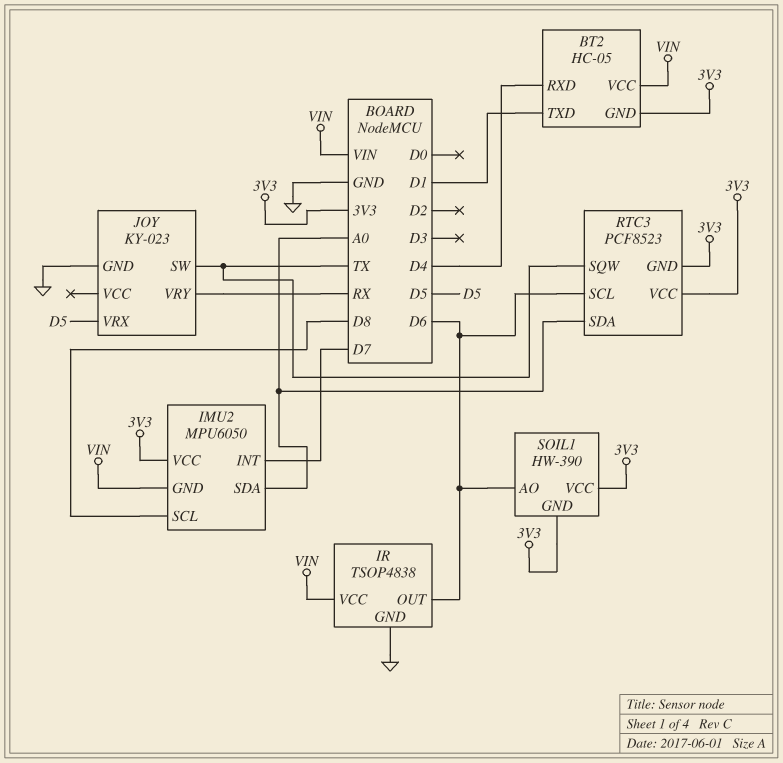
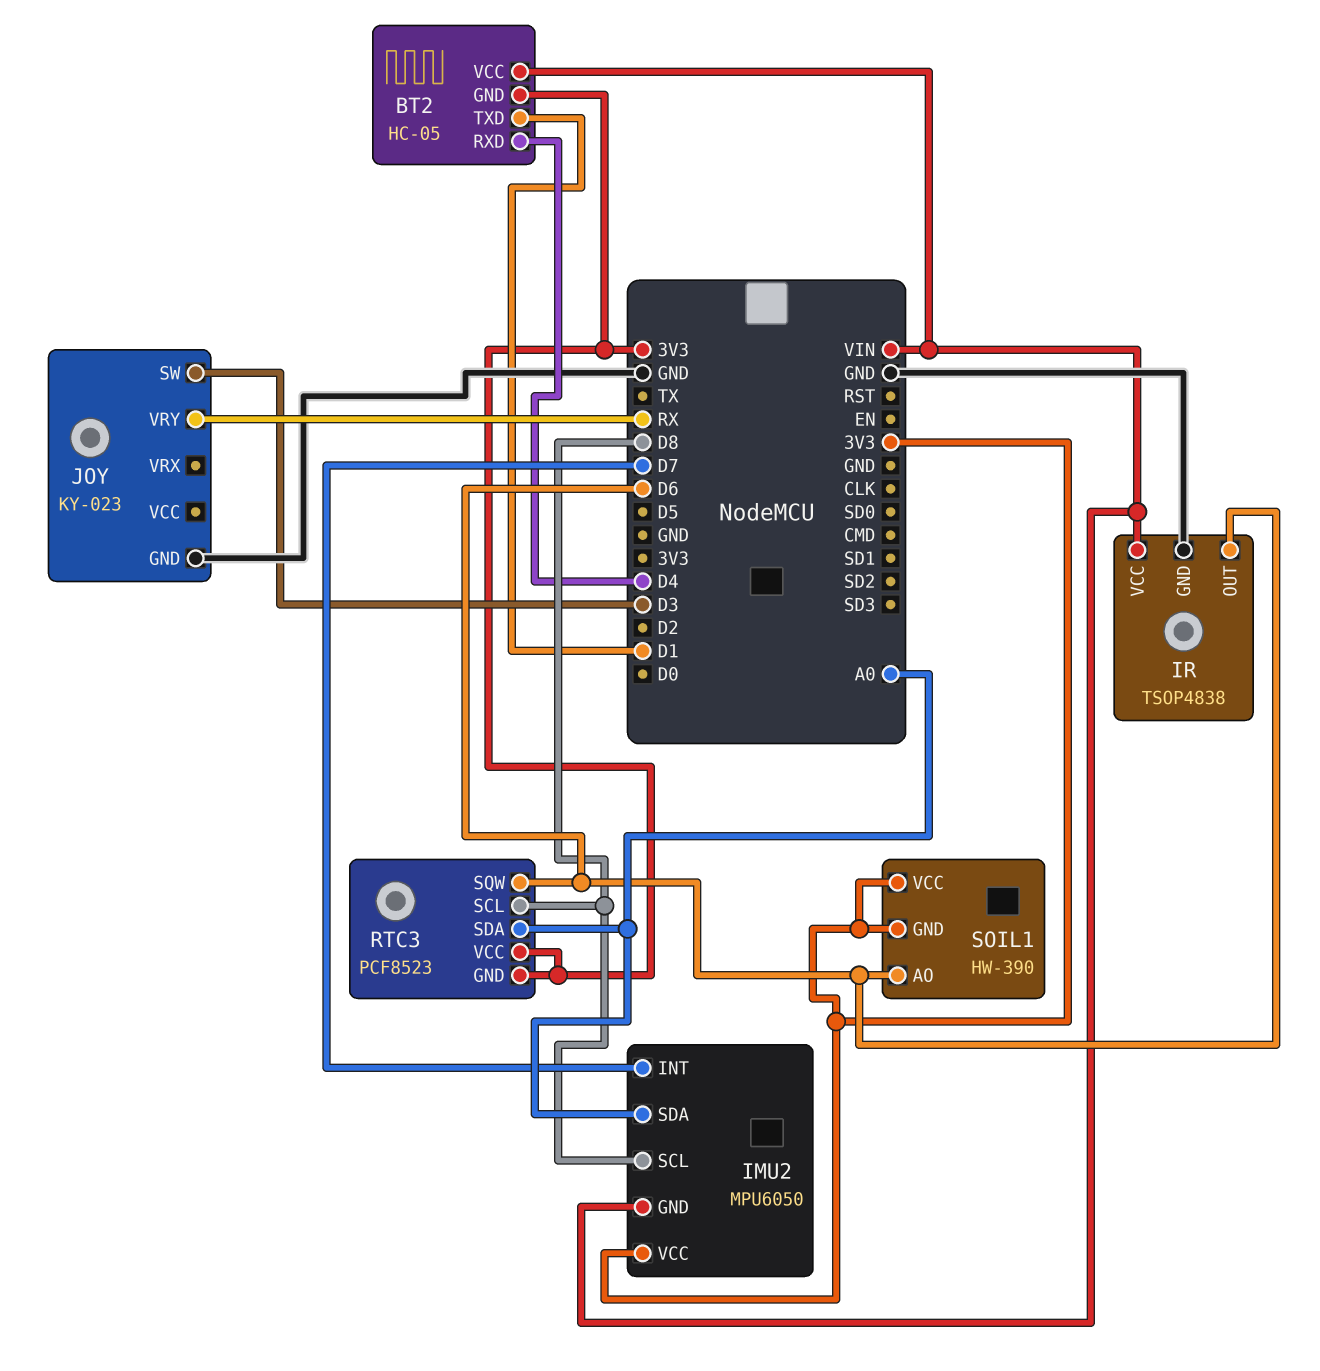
JOY pin SW: TX -> D3
JOY pin VRX: D5 -> none
RTC3 pin SCL: D6 -> D8
RTC3 pin SQW: TX -> D6

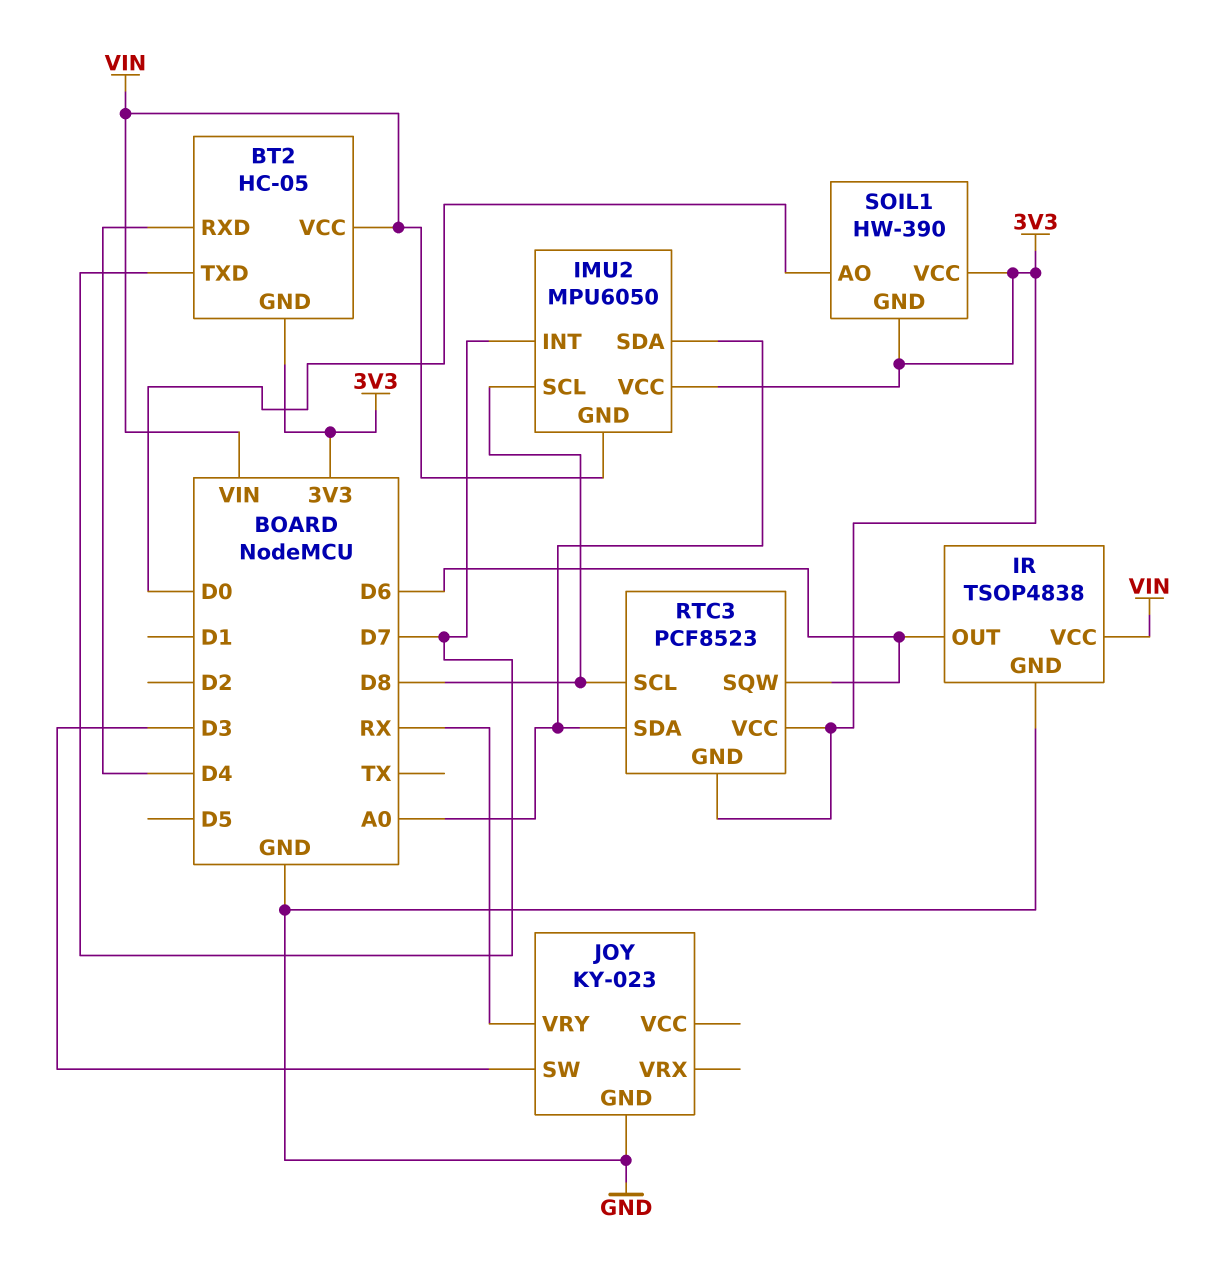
BT2 pin TXD: D1 -> D7
SOIL1 pin AO: D6 -> D0

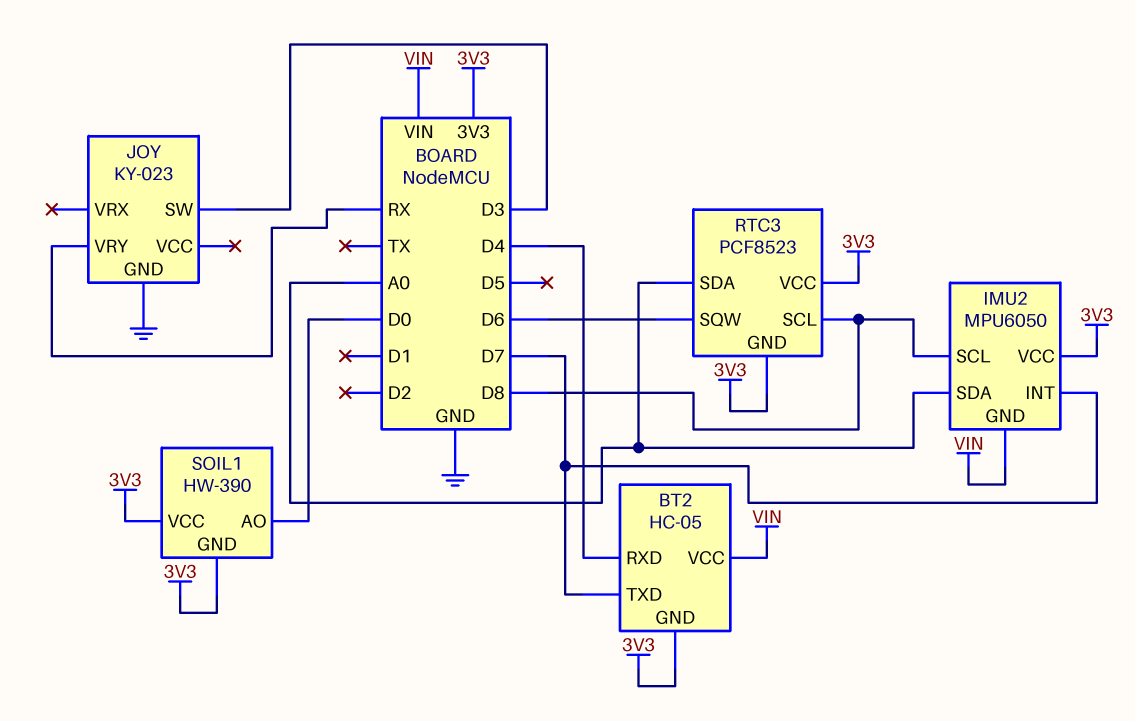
IR: TSOP4838 -> none
IR pin GND: GND -> none
IR pin OUT: D6 -> none
IR pin VCC: VIN -> none

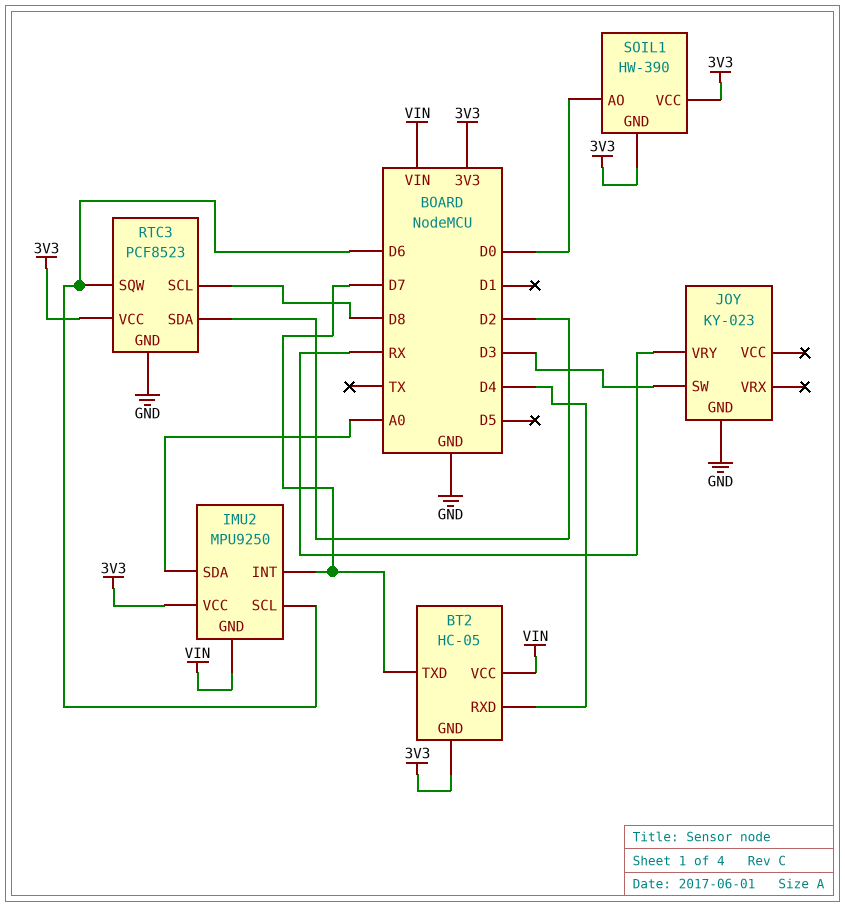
IMU2: MPU6050 -> MPU9250
IMU2 pin SCL: D8 -> D6
RTC3 pin GND: 3V3 -> GND
RTC3 pin SDA: A0 -> D2

